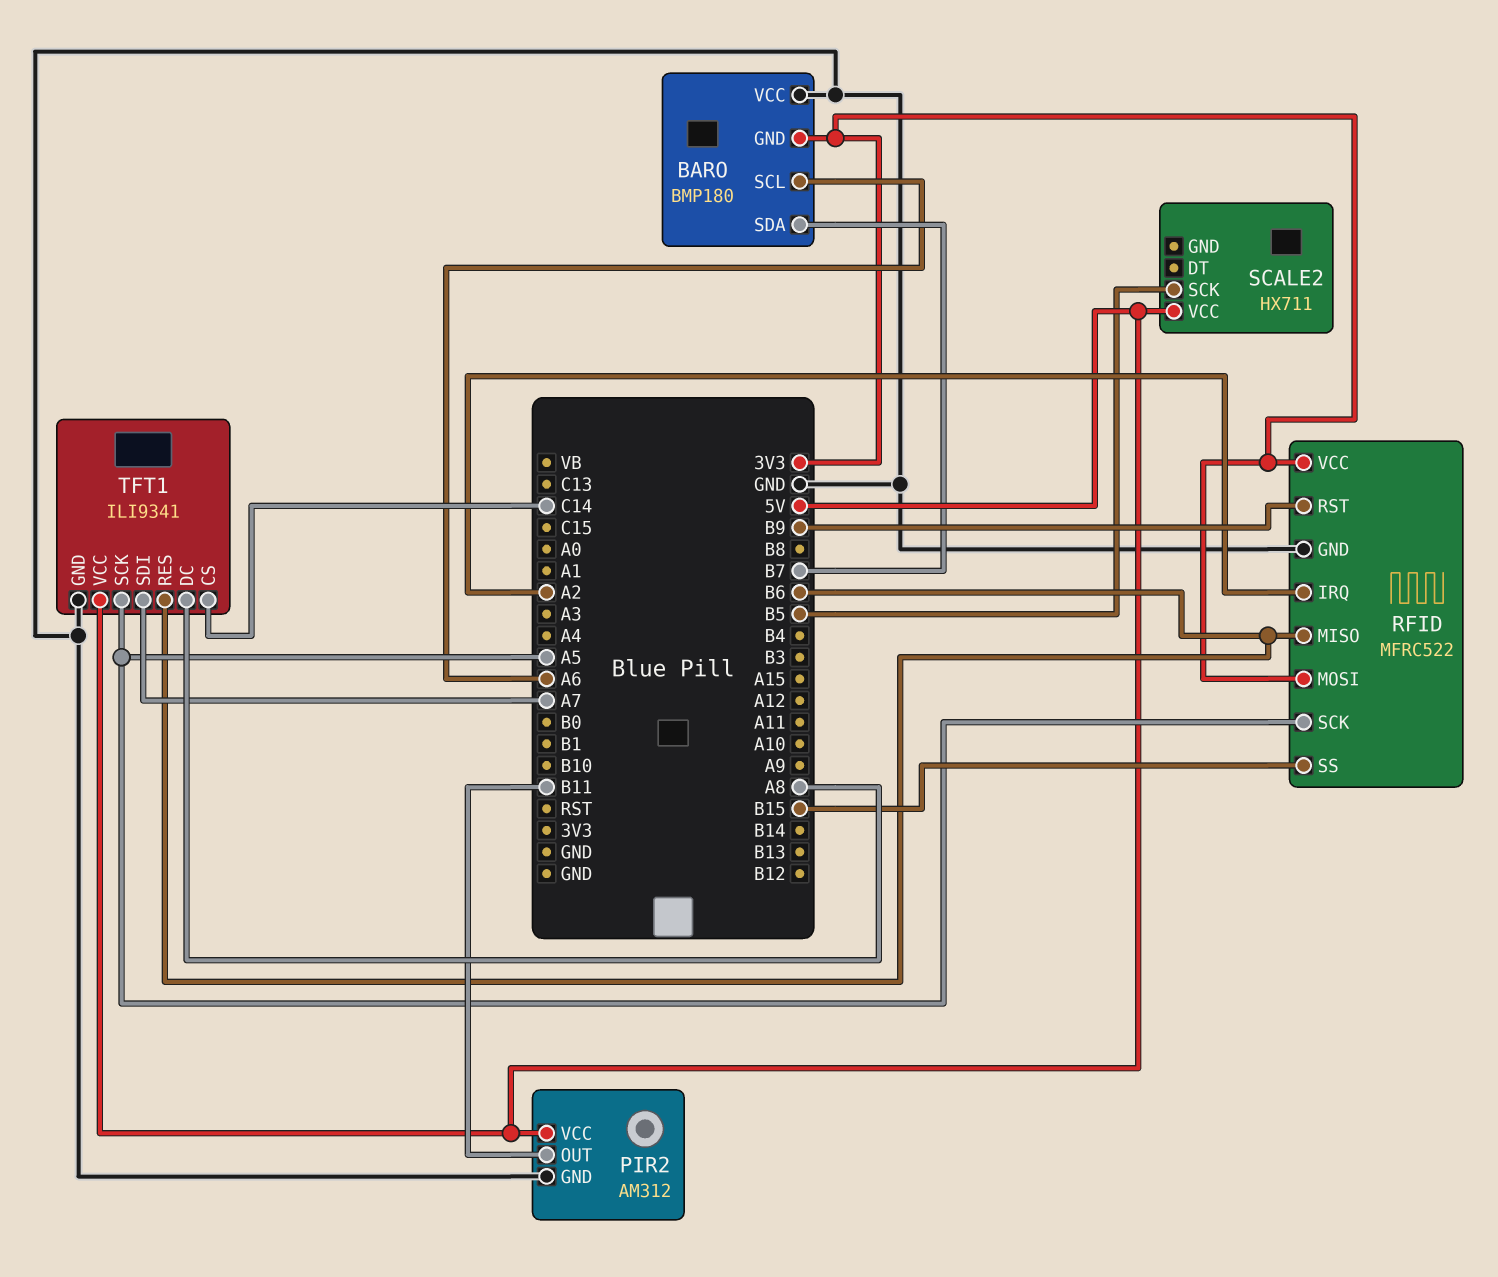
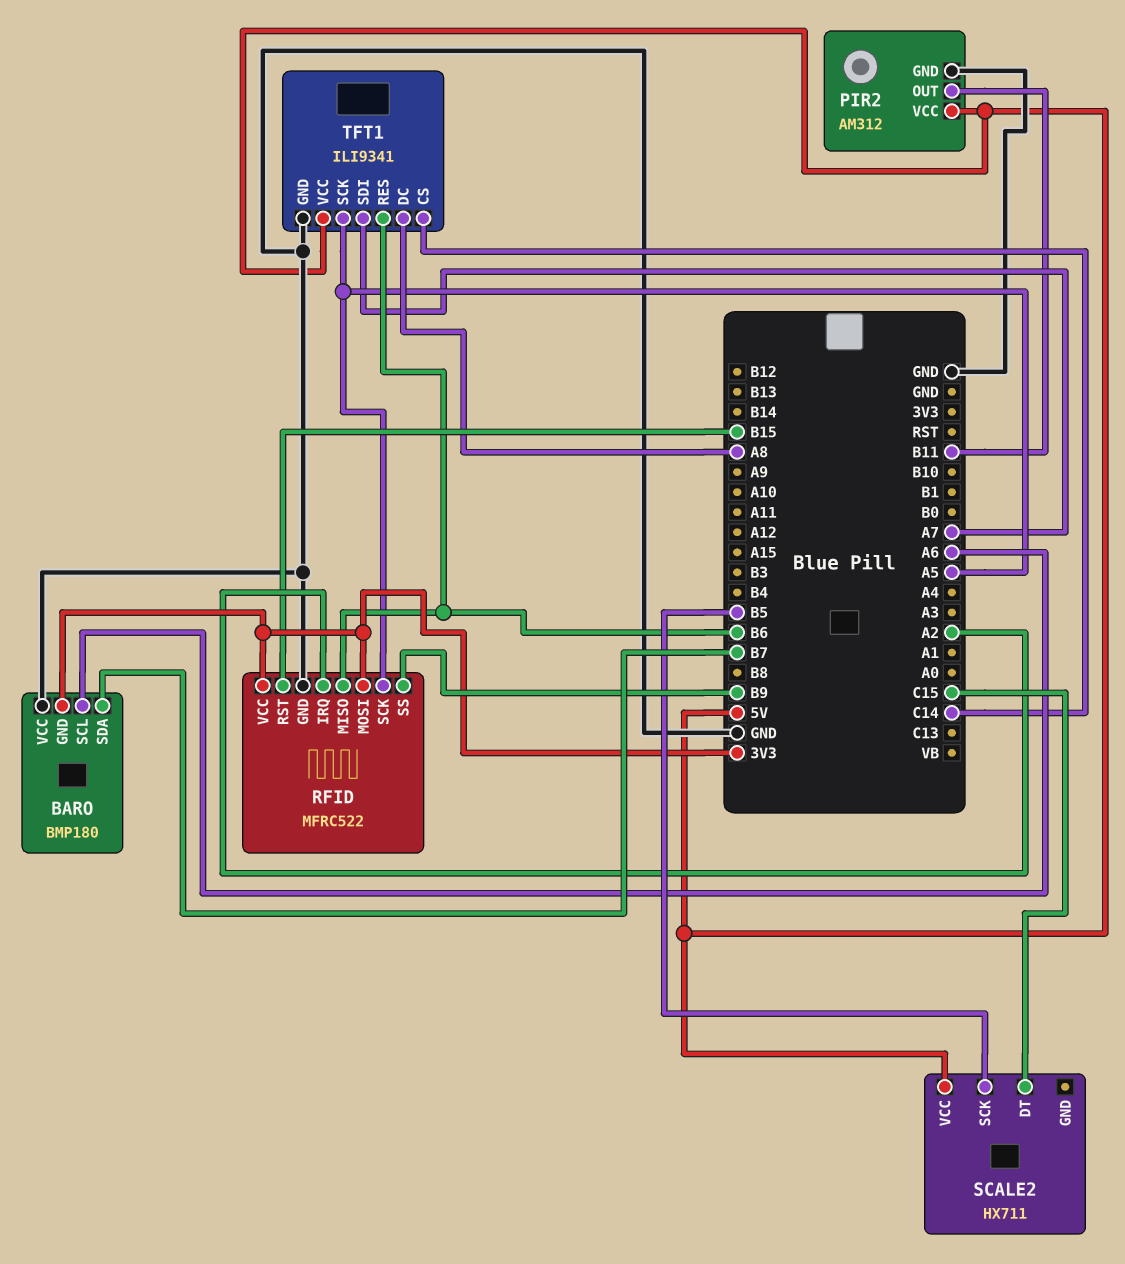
RFID pin RST: B9 -> B15
RFID pin SS: B15 -> B9
SCALE2 pin DT: none -> C15

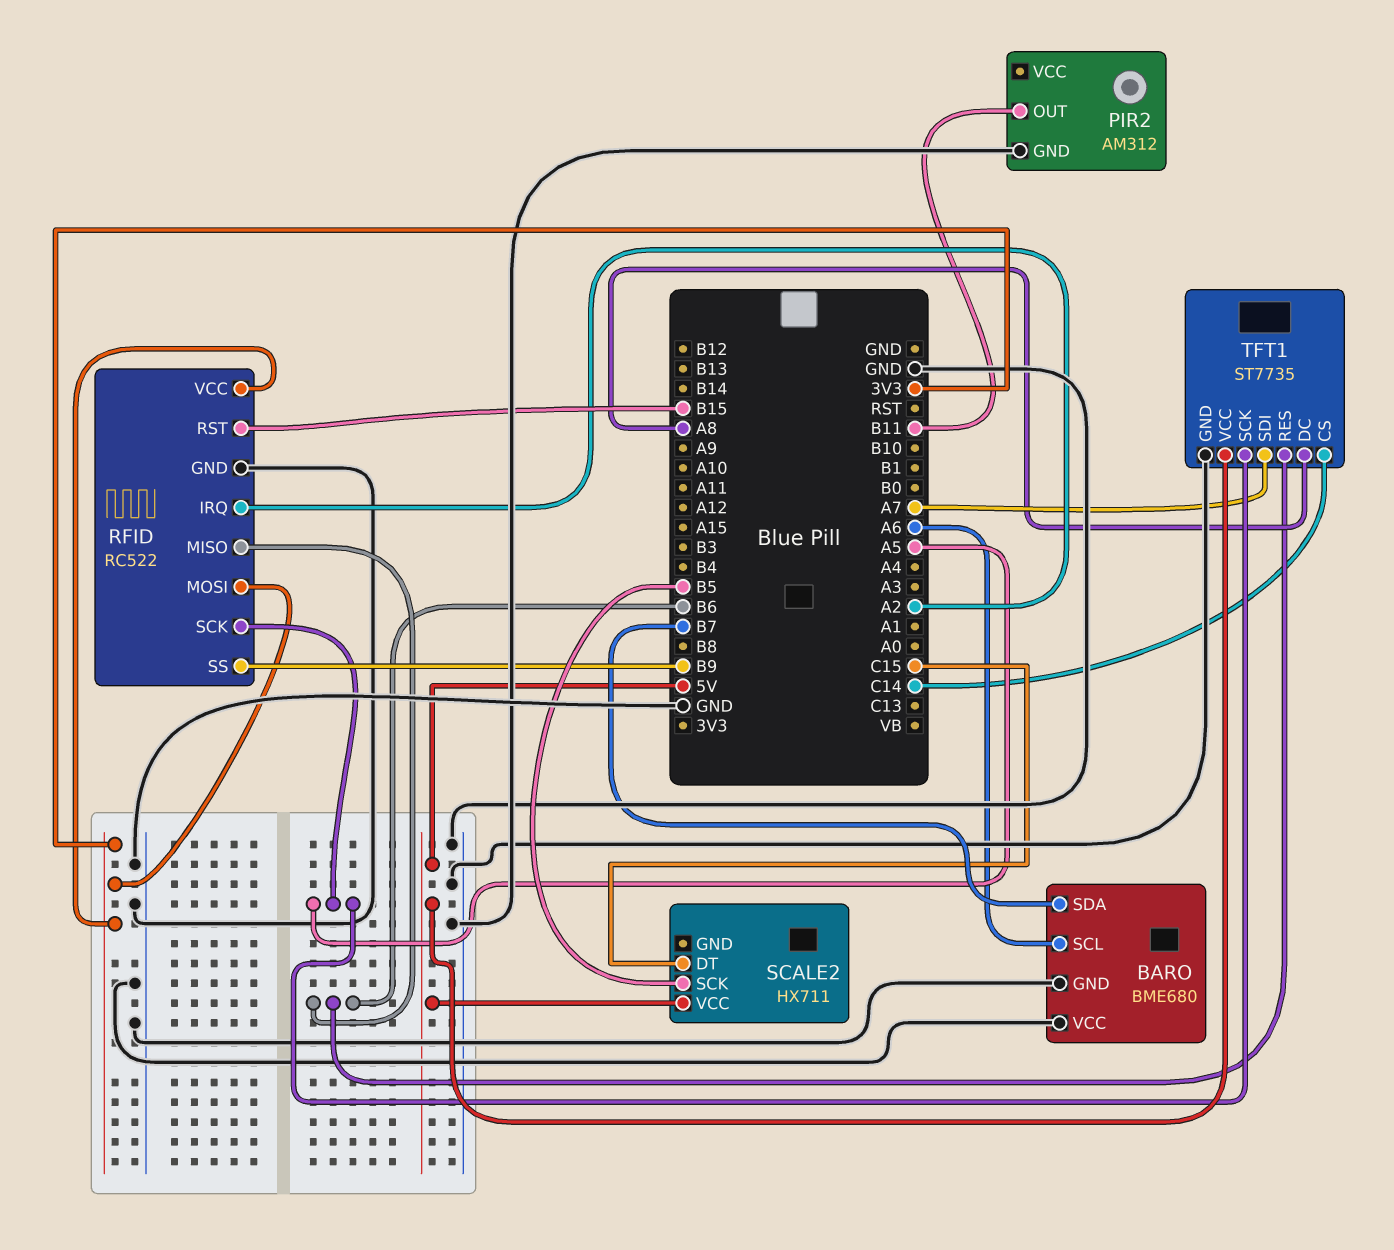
BARO: BMP180 -> BME680
BARO pin GND: 3V3 -> GND
PIR2 pin VCC: 5V -> none
RFID: MFRC522 -> RC522
TFT1: ILI9341 -> ST7735

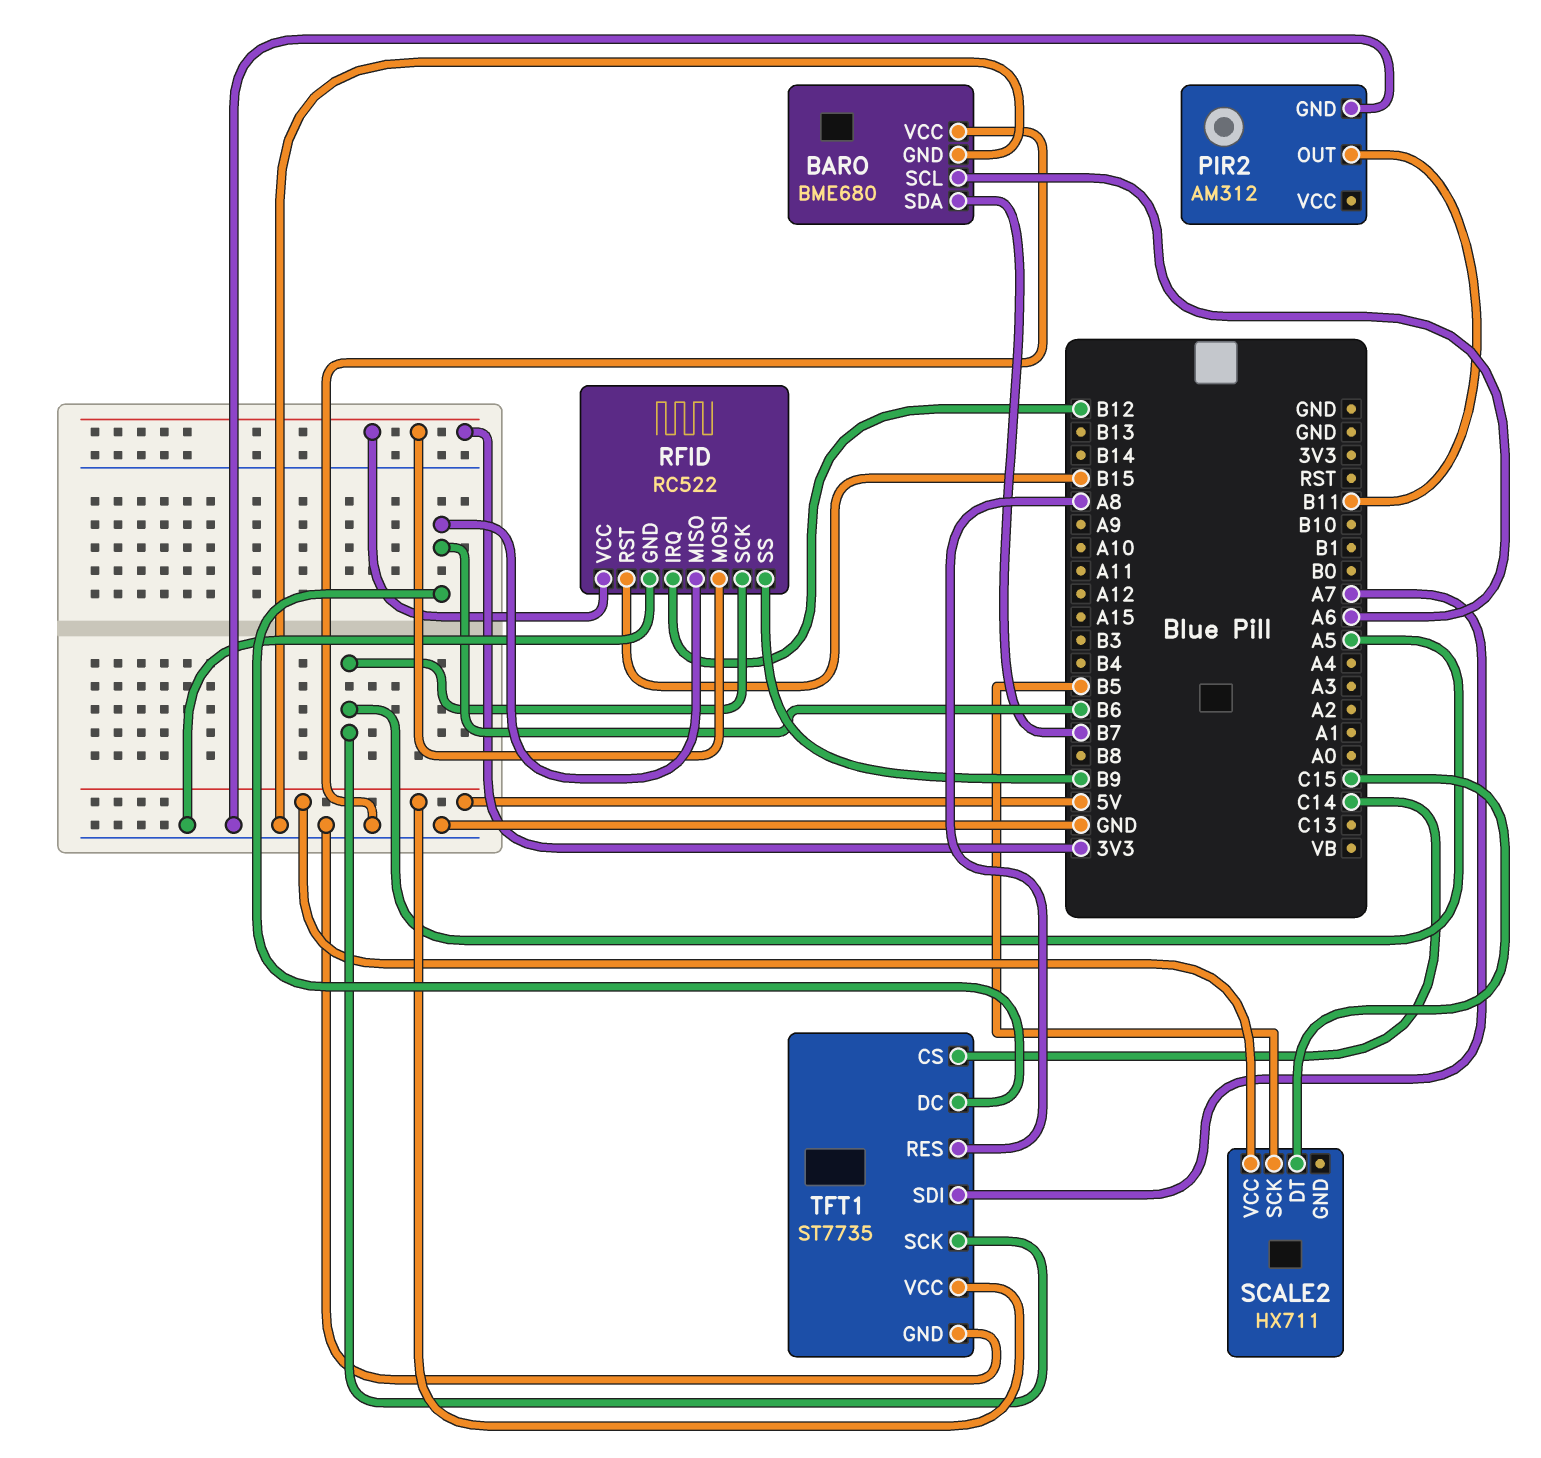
RFID pin IRQ: A2 -> B12
TFT1 pin DC: A8 -> B6
TFT1 pin RES: B6 -> A8

